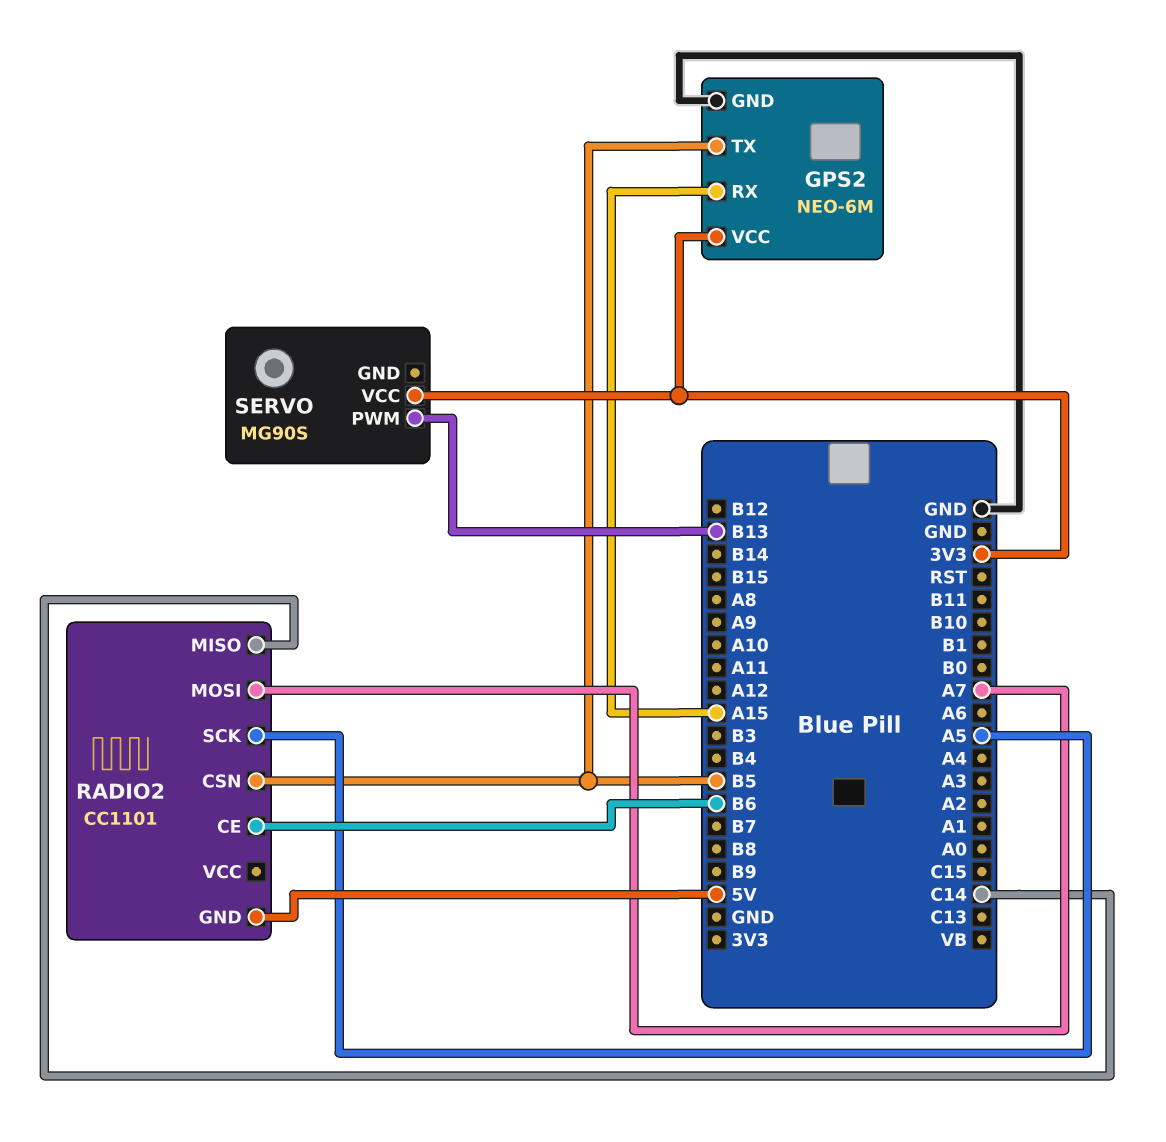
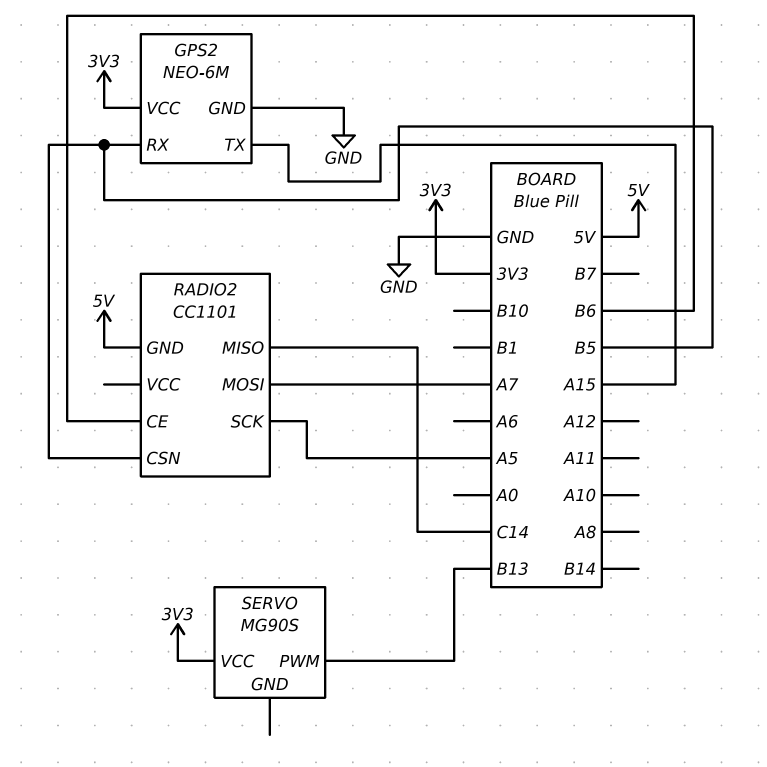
GPS2 pin RX: A15 -> B5
GPS2 pin TX: B5 -> A15

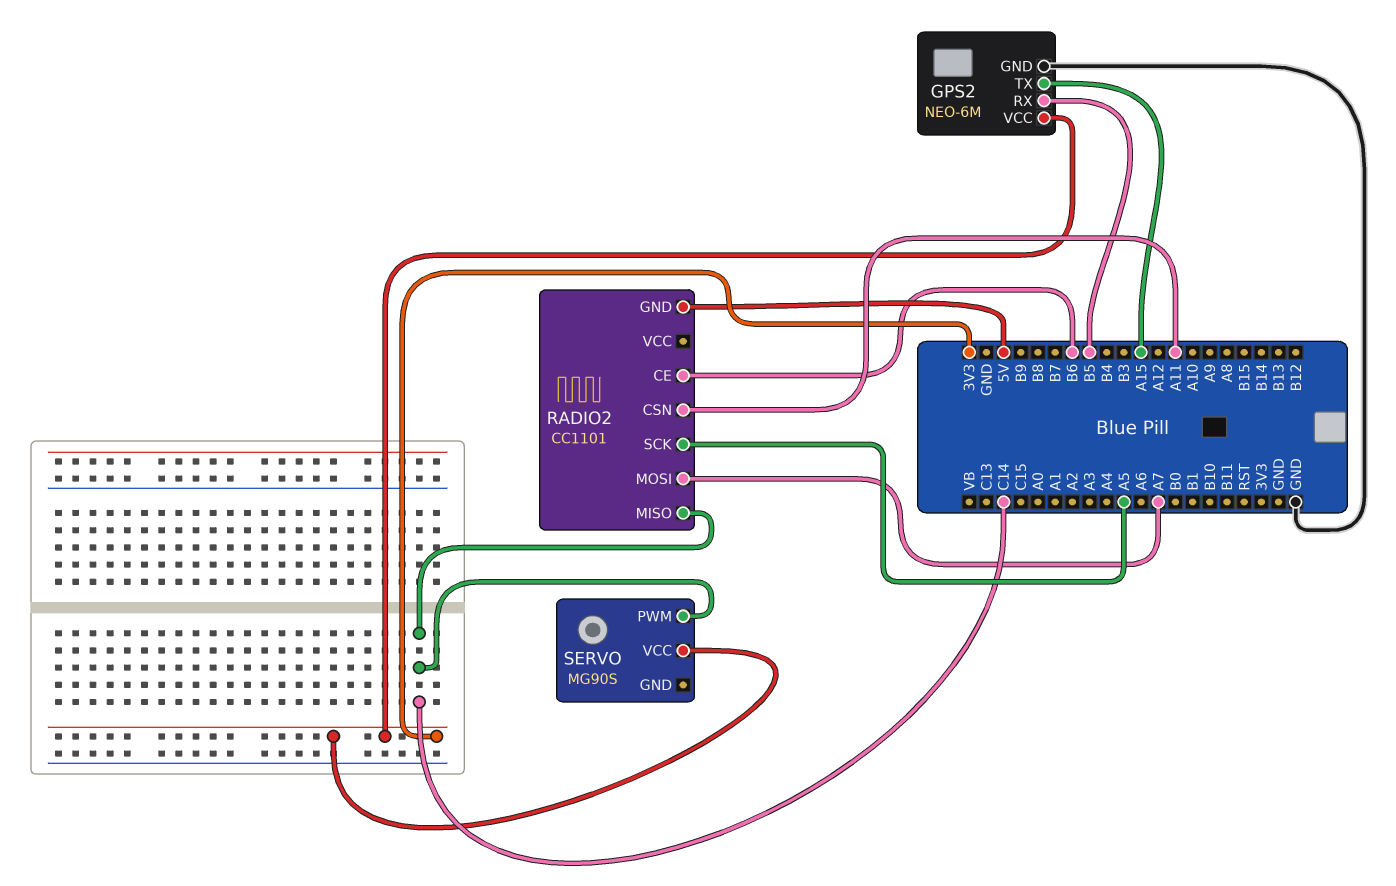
RADIO2 pin CSN: B5 -> A11
SERVO pin PWM: B13 -> C14

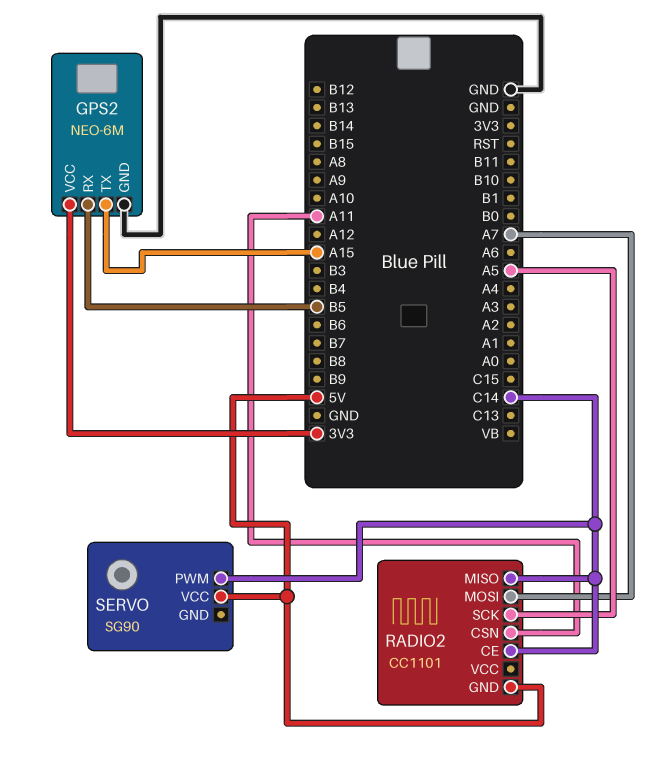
RADIO2 pin CE: B6 -> C14
SERVO: MG90S -> SG90
SERVO pin VCC: 3V3 -> 5V

